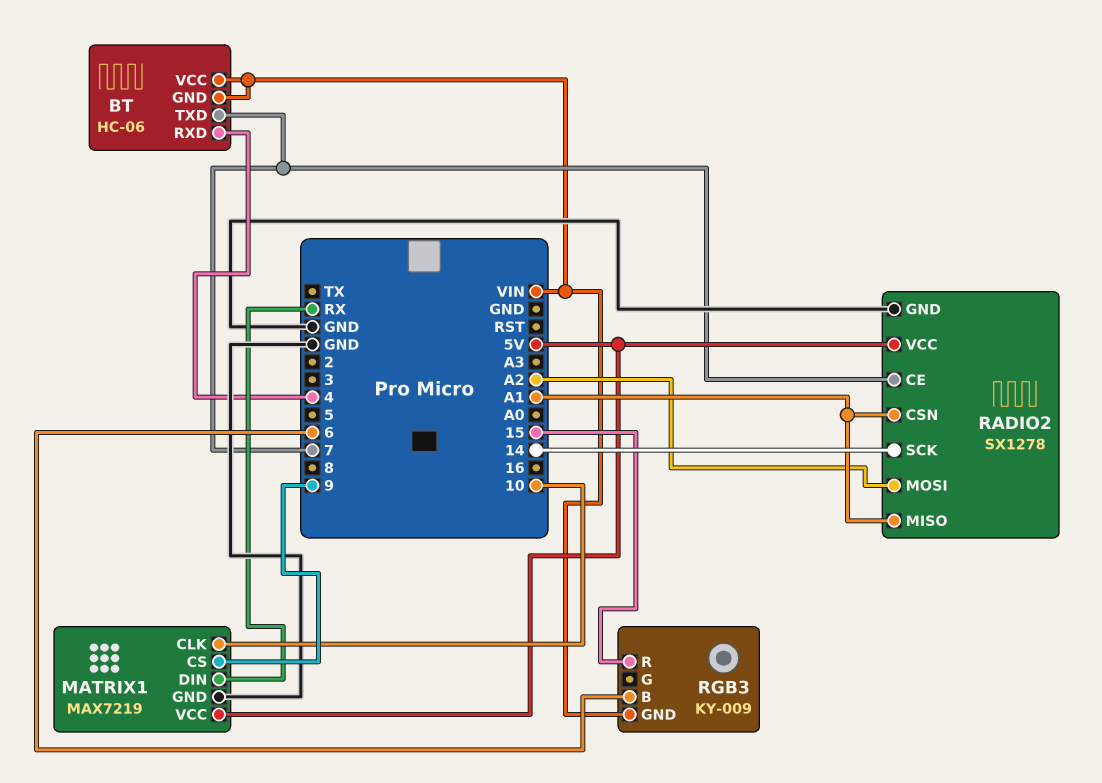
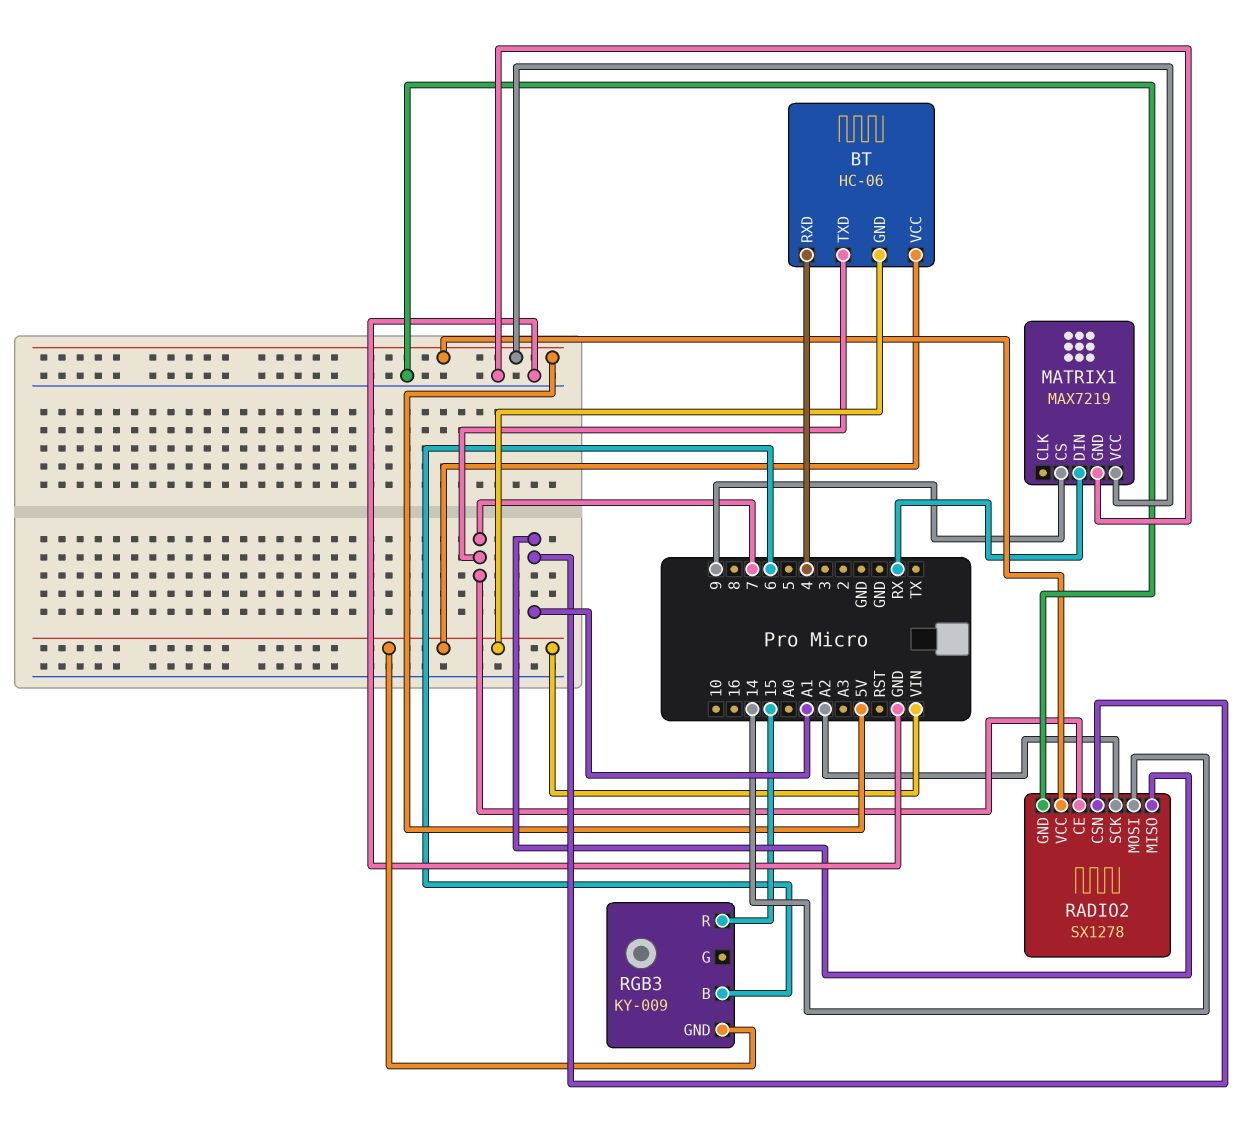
MATRIX1 pin CLK: 10 -> none
RADIO2 pin MOSI: A2 -> 14
RADIO2 pin SCK: 14 -> A2

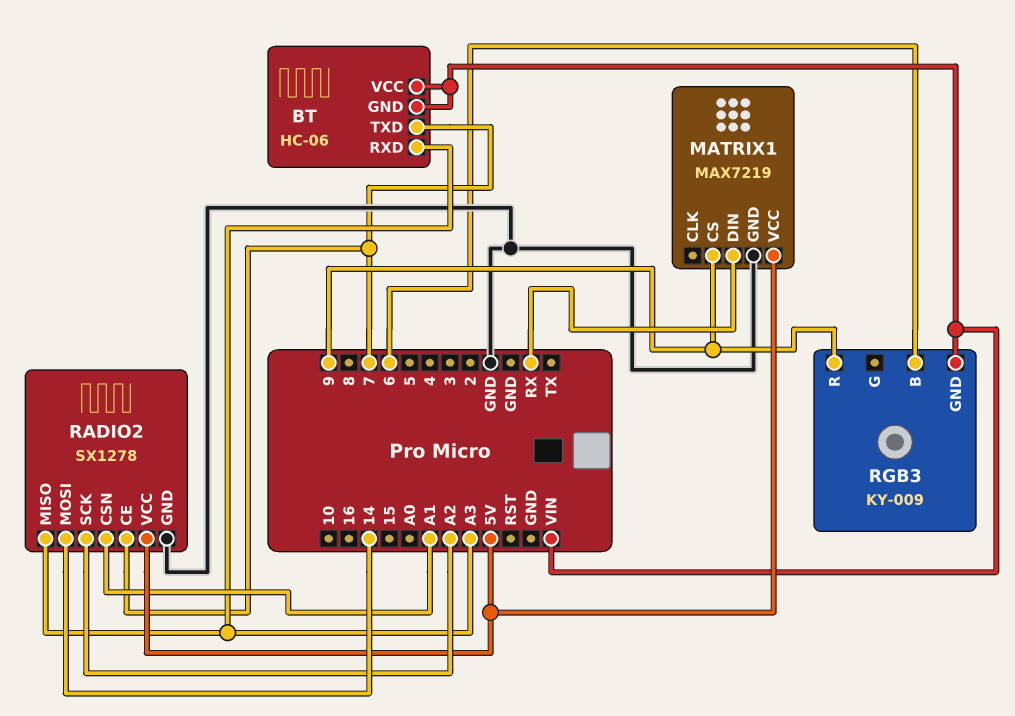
BT pin RXD: 4 -> A3
RADIO2 pin MISO: A1 -> A3
RGB3 pin R: 15 -> 9

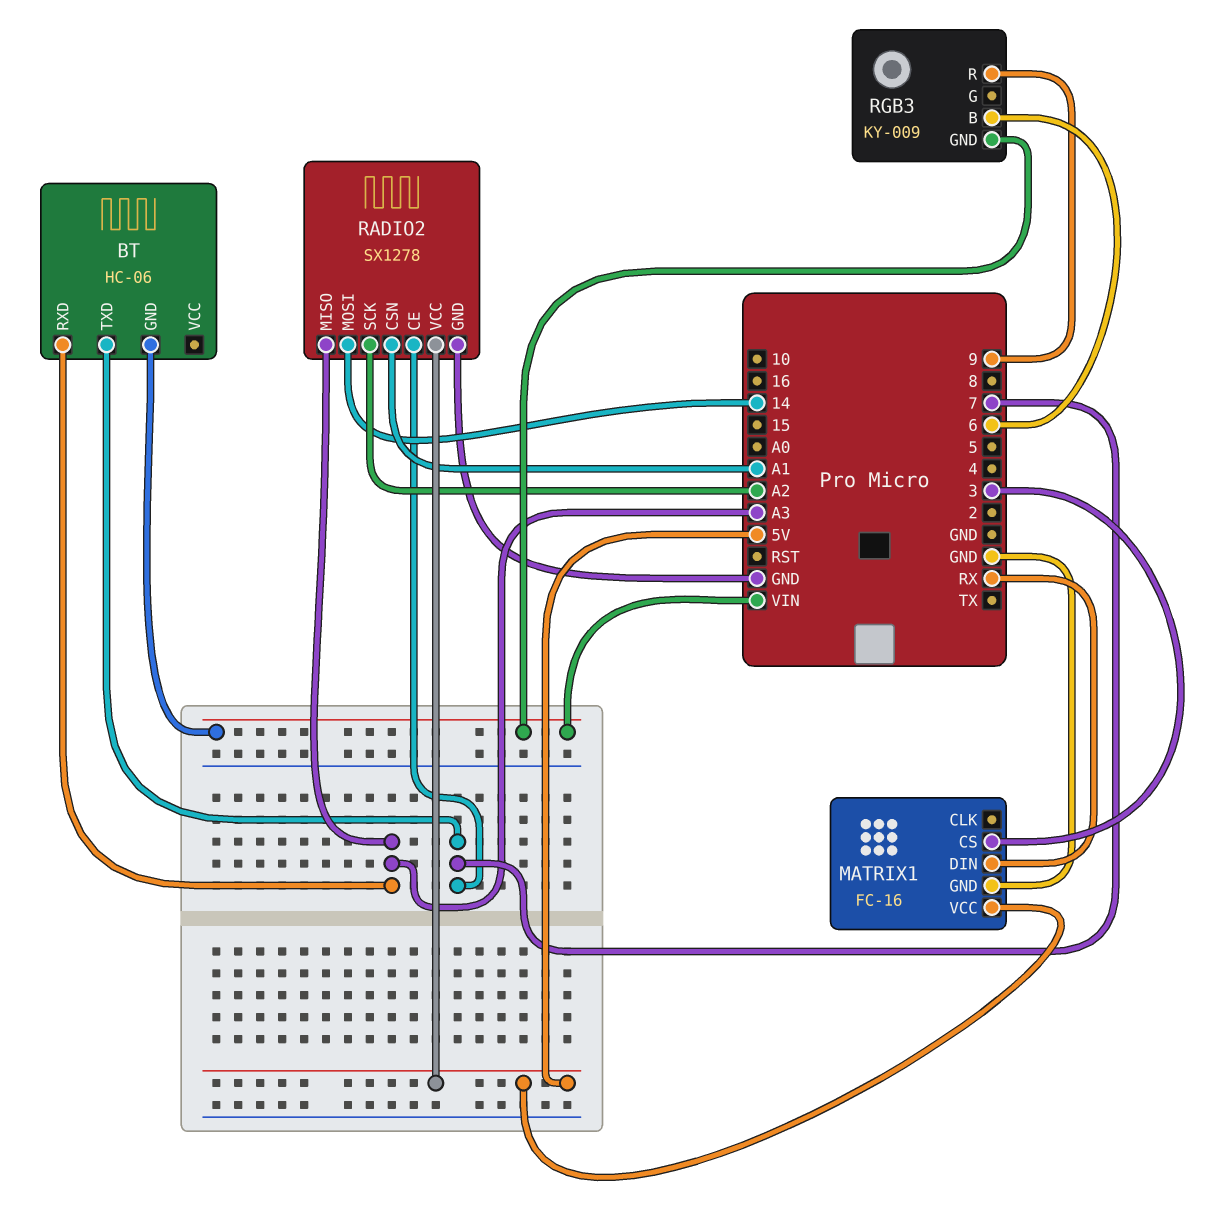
BT pin VCC: VIN -> none
MATRIX1: MAX7219 -> FC-16
MATRIX1 pin CS: 9 -> 3

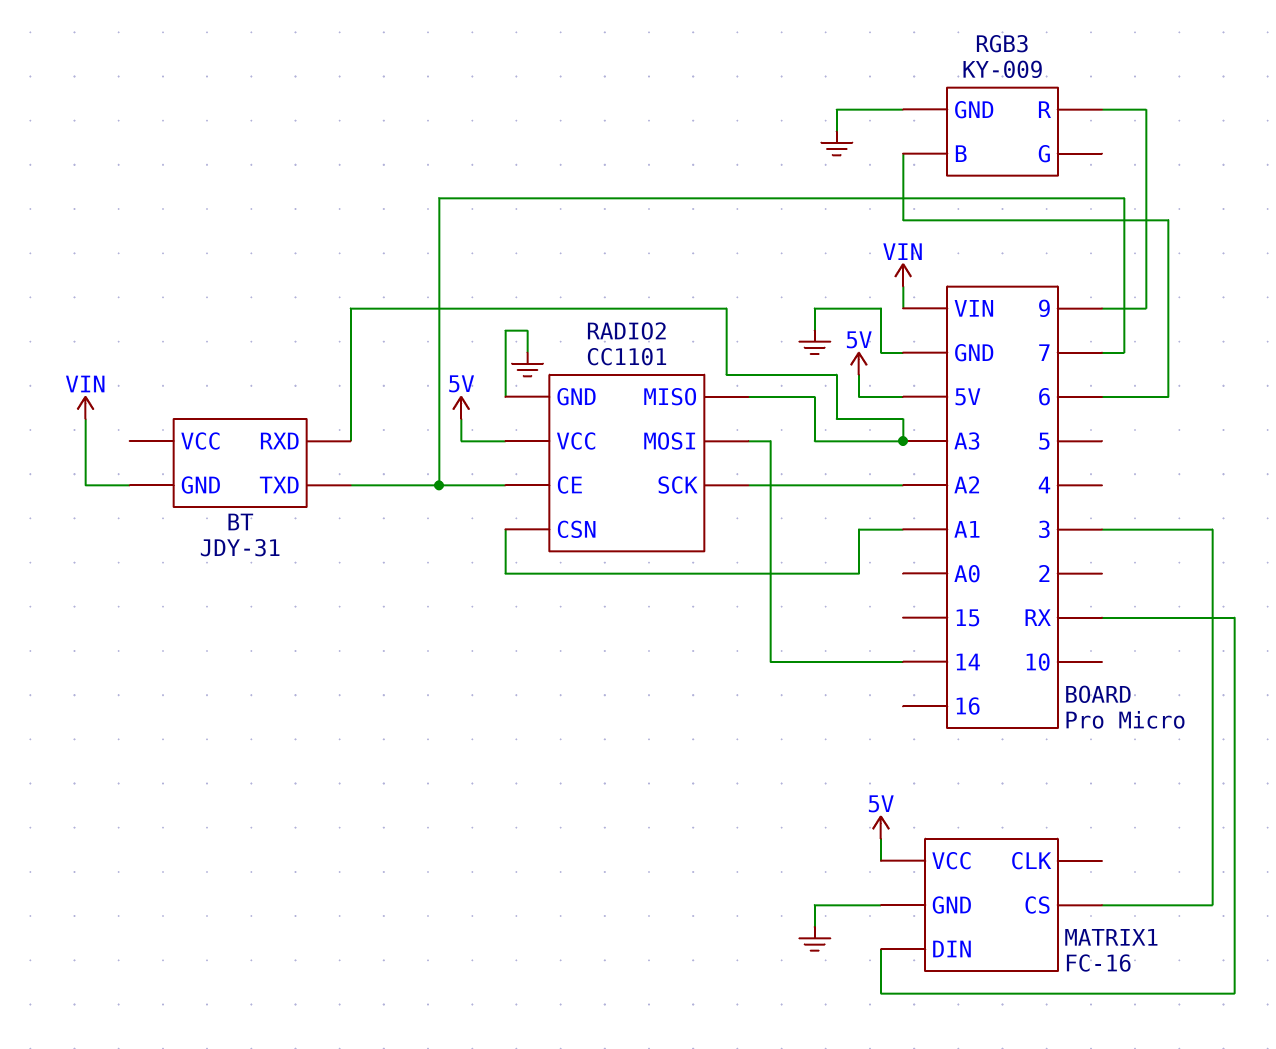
BT: HC-06 -> JDY-31
RADIO2: SX1278 -> CC1101
RGB3 pin GND: VIN -> GND

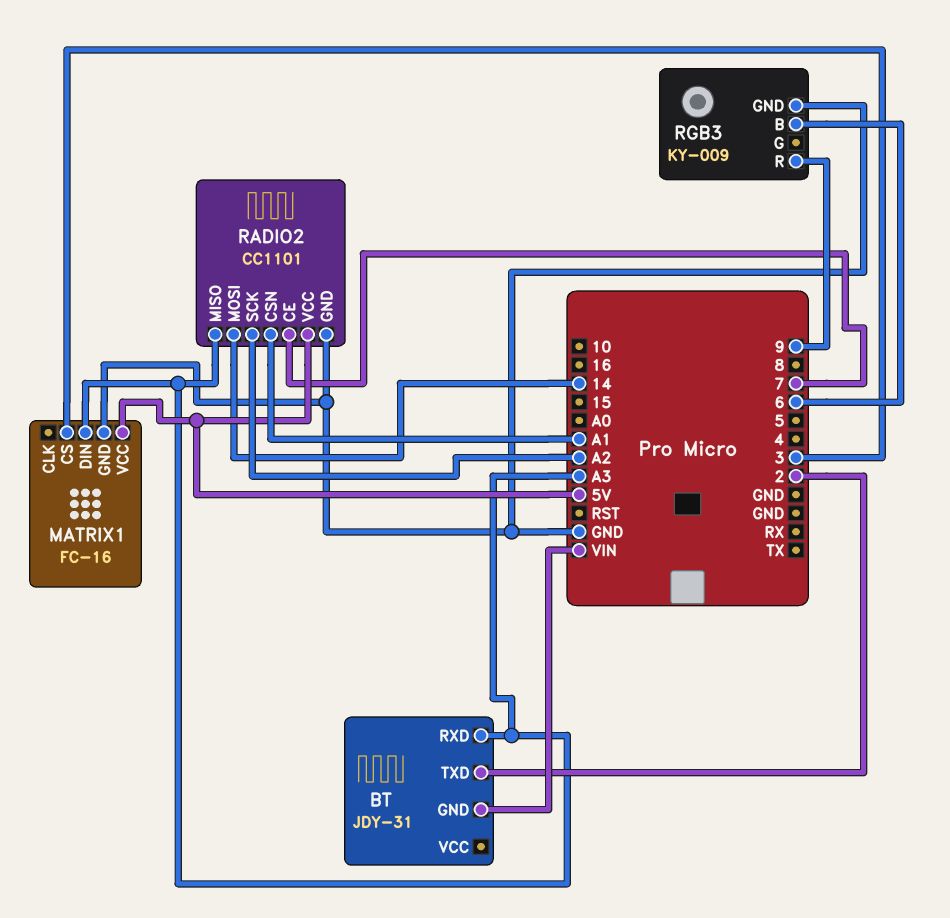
BT pin TXD: 7 -> 2
MATRIX1 pin DIN: RX -> A3

